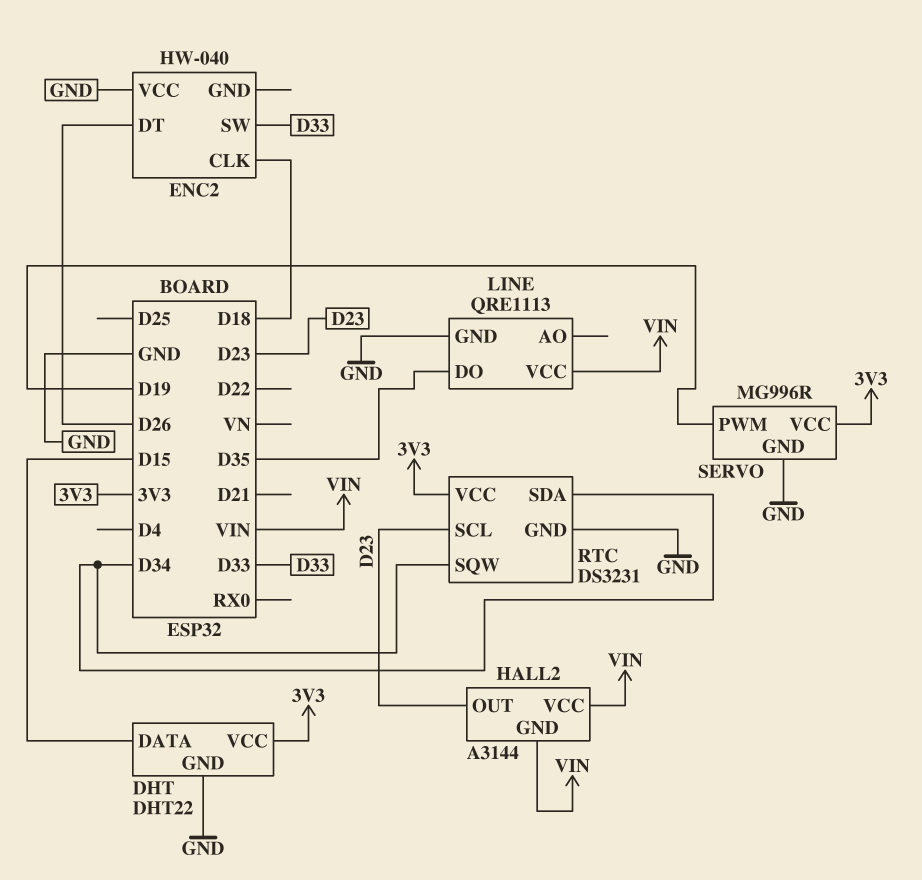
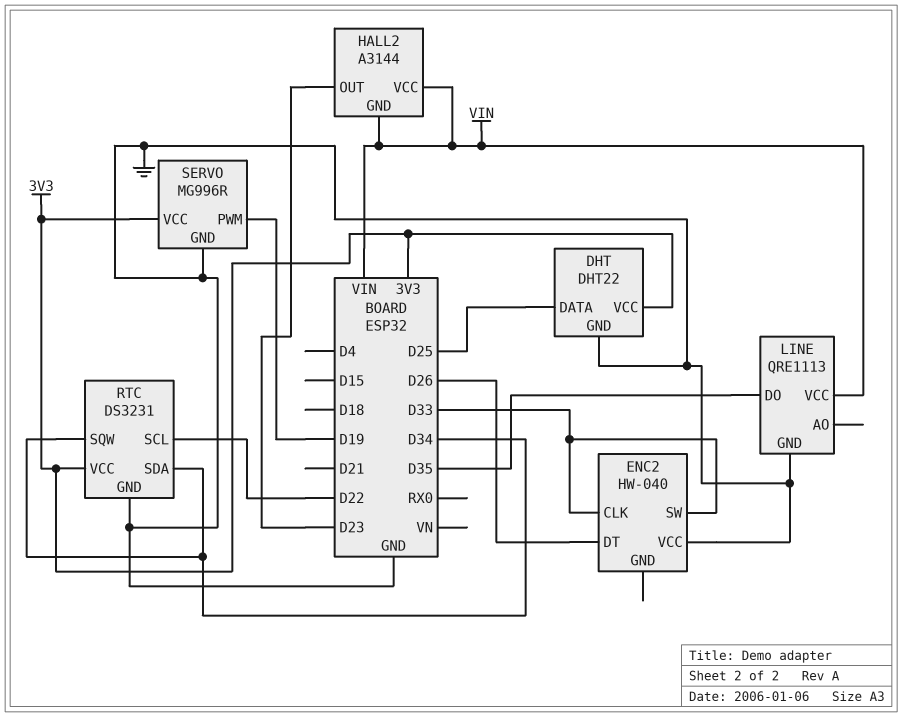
DHT pin DATA: D15 -> D25
ENC2 pin CLK: D18 -> D33
RTC pin SCL: D23 -> D22

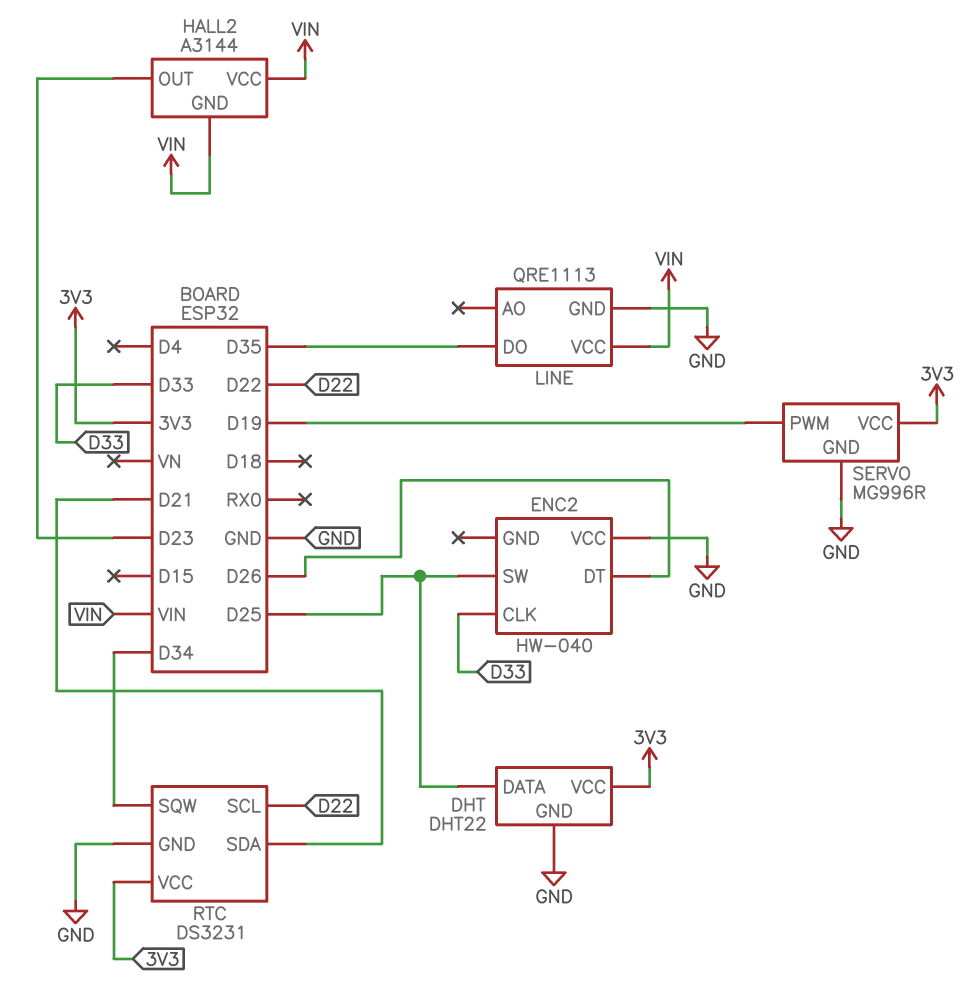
ENC2 pin SW: D33 -> D25
RTC pin SDA: D34 -> D21

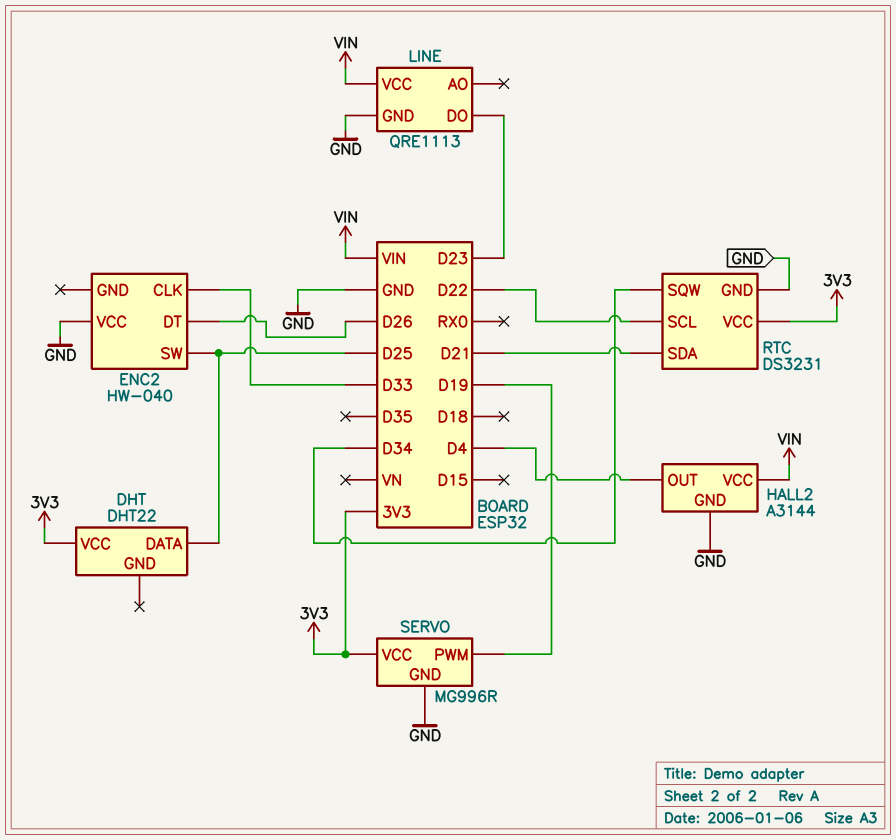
DHT pin GND: GND -> none
HALL2 pin GND: VIN -> GND
HALL2 pin OUT: D23 -> D4
LINE pin DO: D35 -> D23

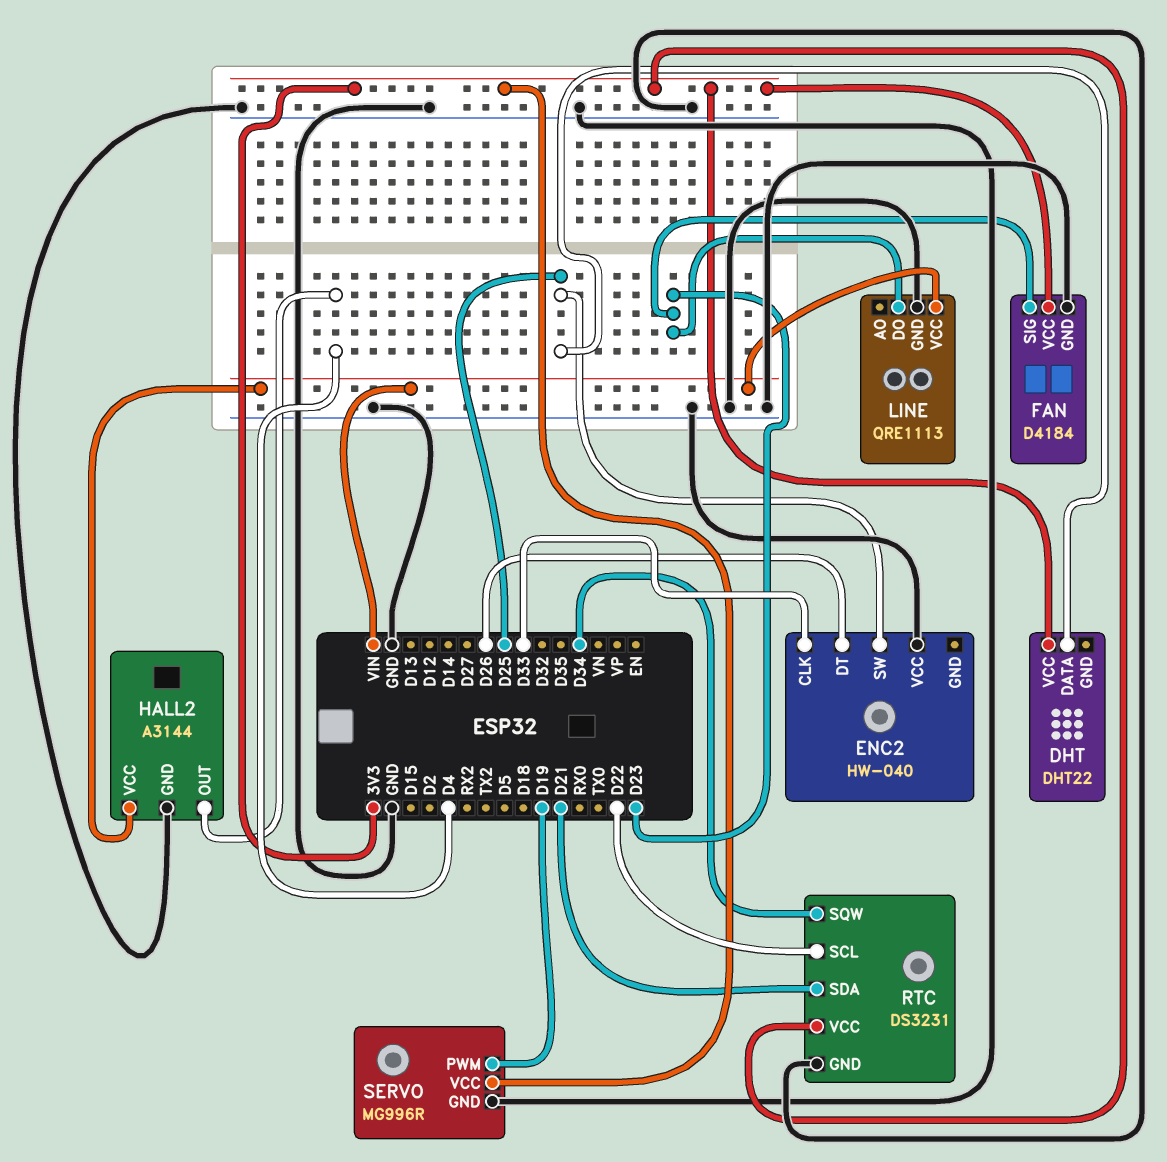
FAN: none -> D4184
FAN pin GND: none -> GND
FAN pin SIG: none -> D23
FAN pin VCC: none -> 3V3

